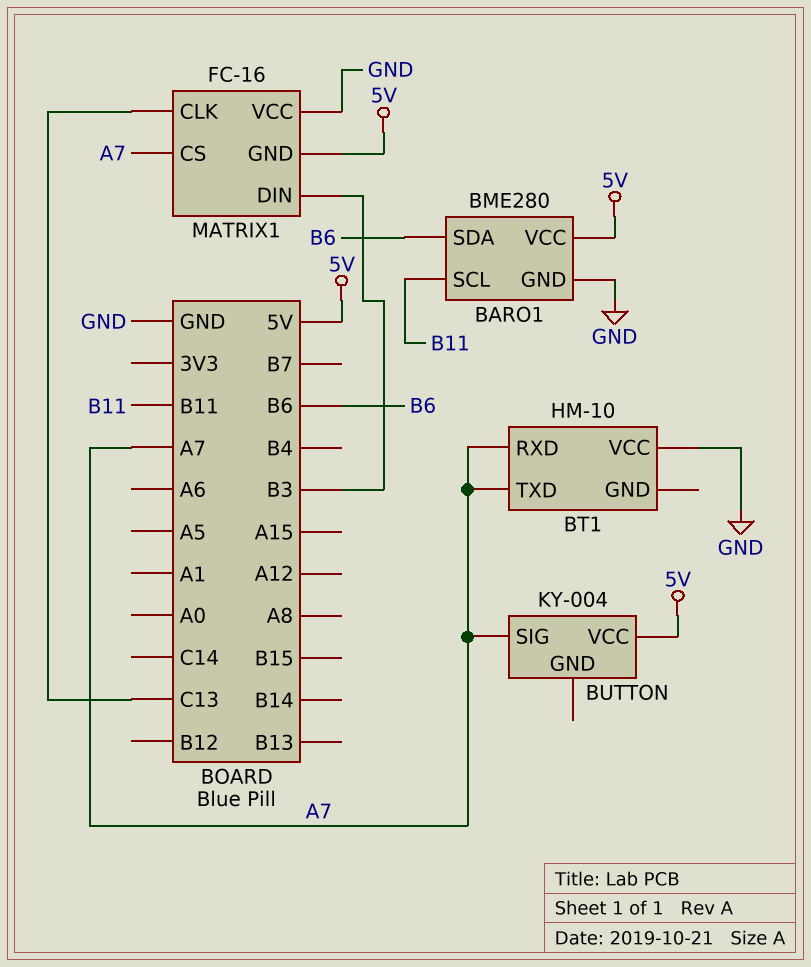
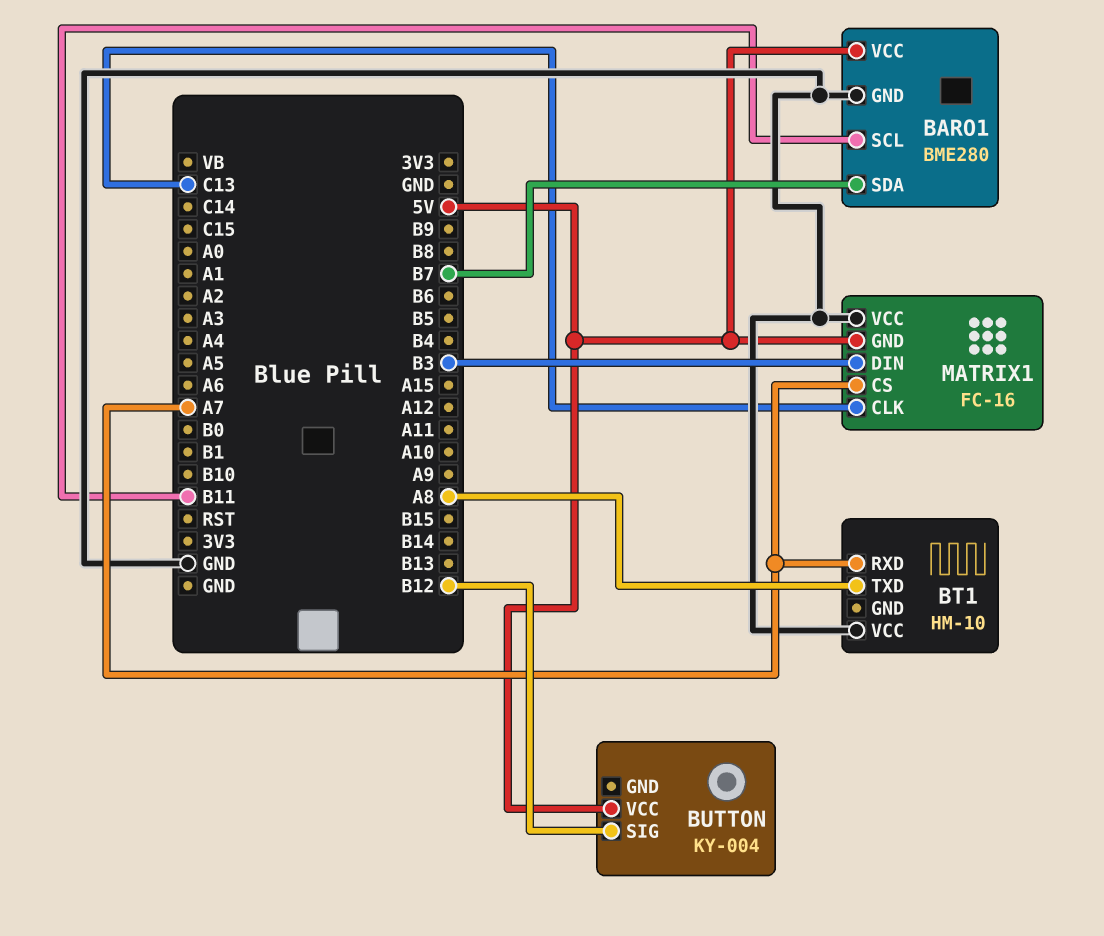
BARO1 pin SDA: B6 -> B7
BT1 pin TXD: A7 -> A8
BUTTON pin SIG: A7 -> B12

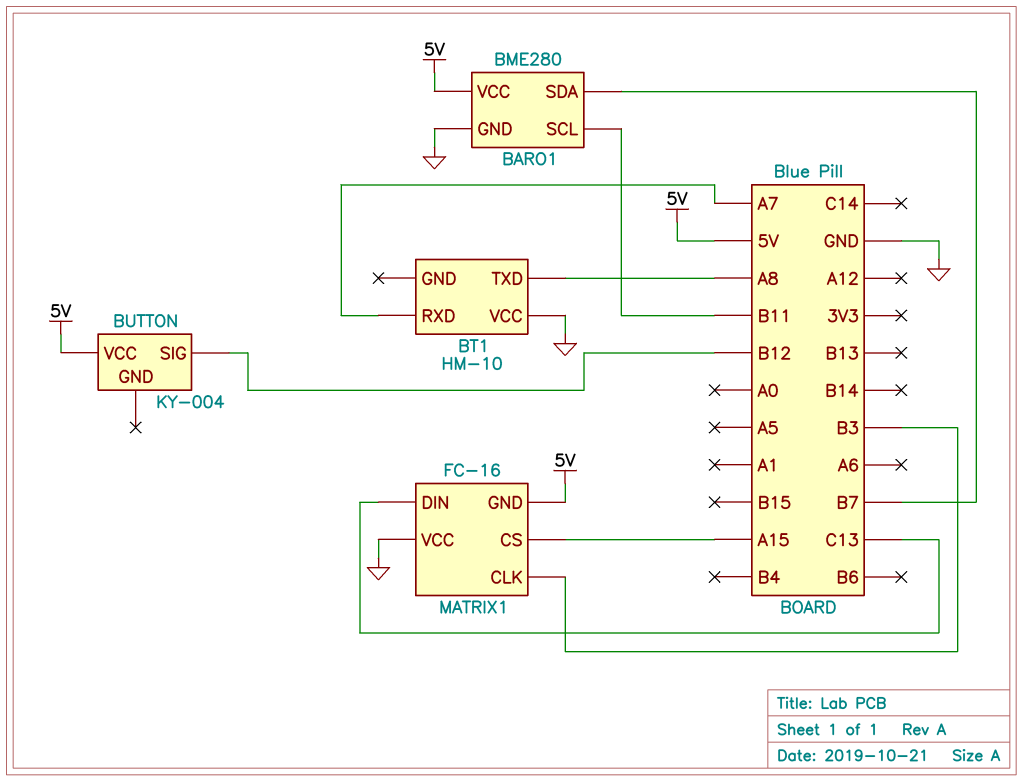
MATRIX1 pin CLK: C13 -> B3
MATRIX1 pin CS: A7 -> A15
MATRIX1 pin DIN: B3 -> C13

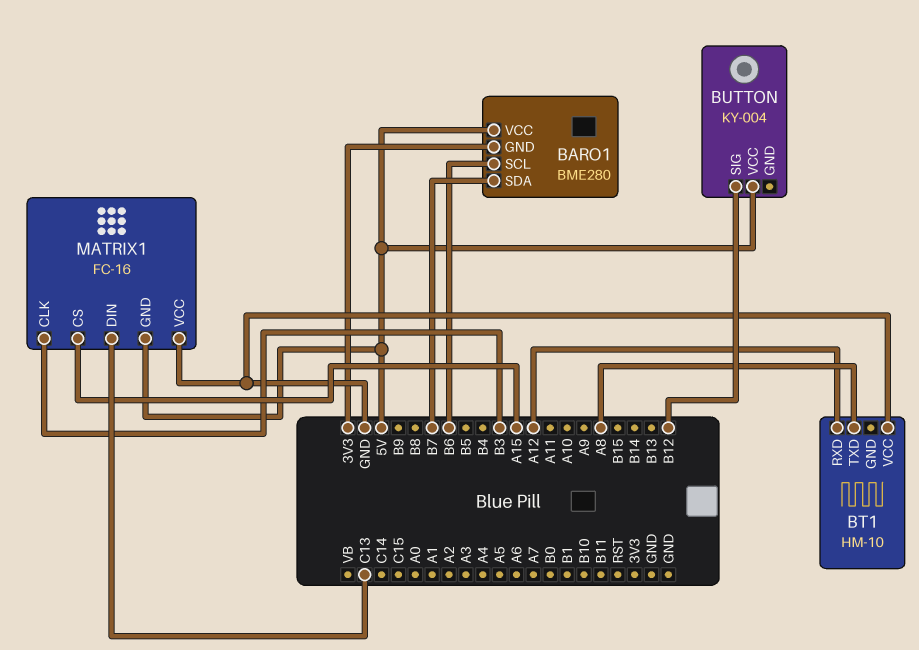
BARO1 pin GND: GND -> 3V3
BARO1 pin SCL: B11 -> B6
BT1 pin RXD: A7 -> A12

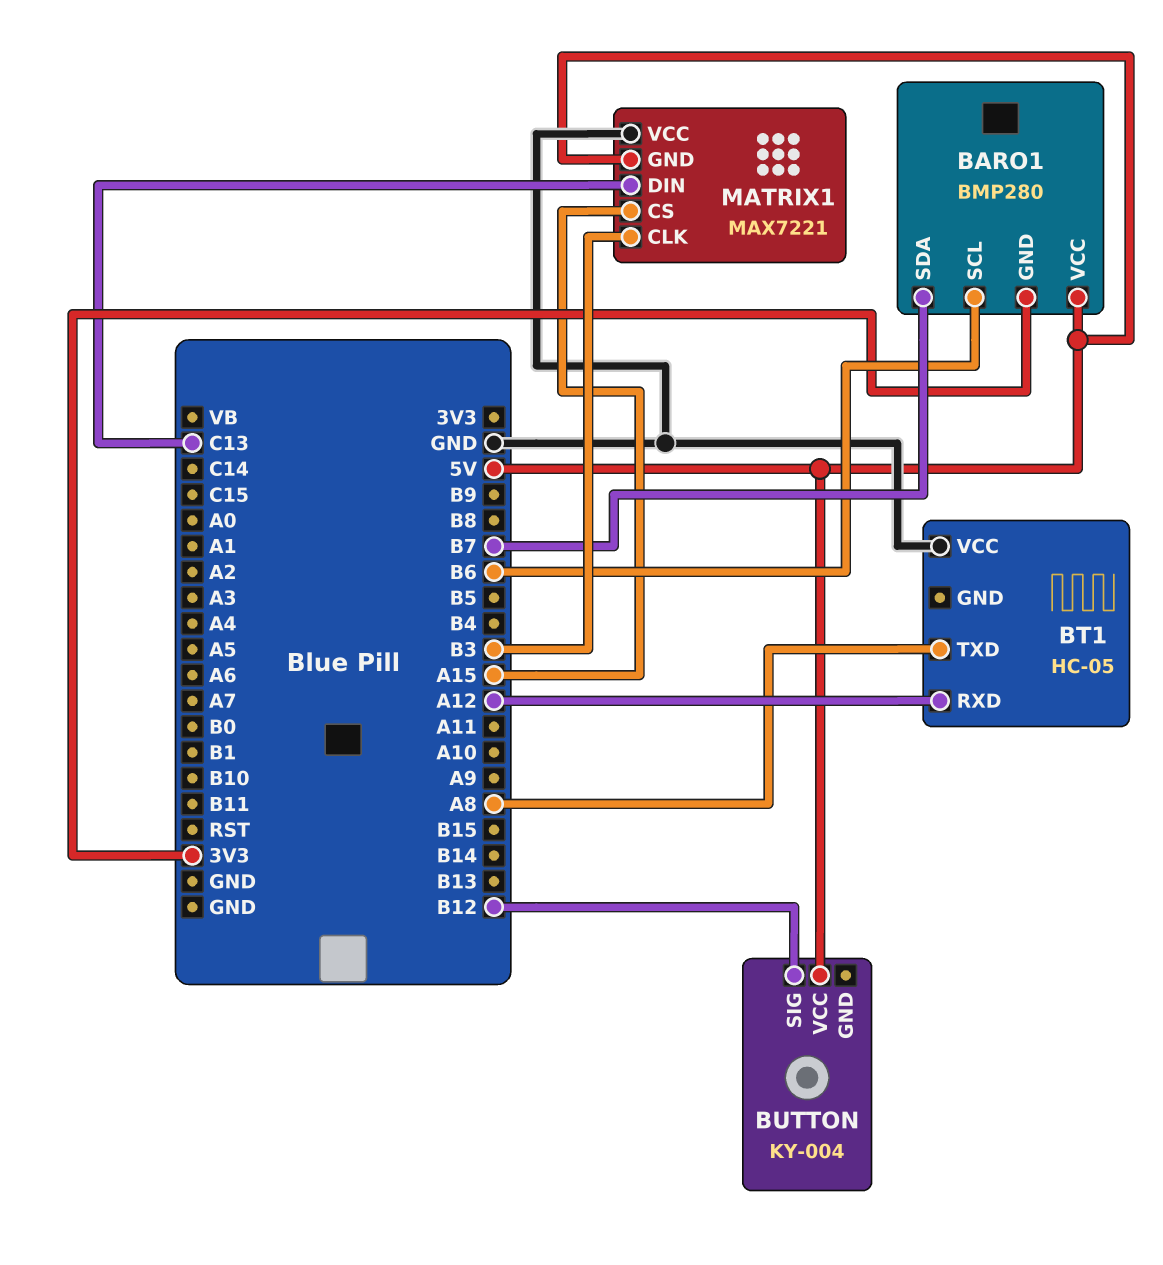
BARO1: BME280 -> BMP280
BT1: HM-10 -> HC-05
MATRIX1: FC-16 -> MAX7221

